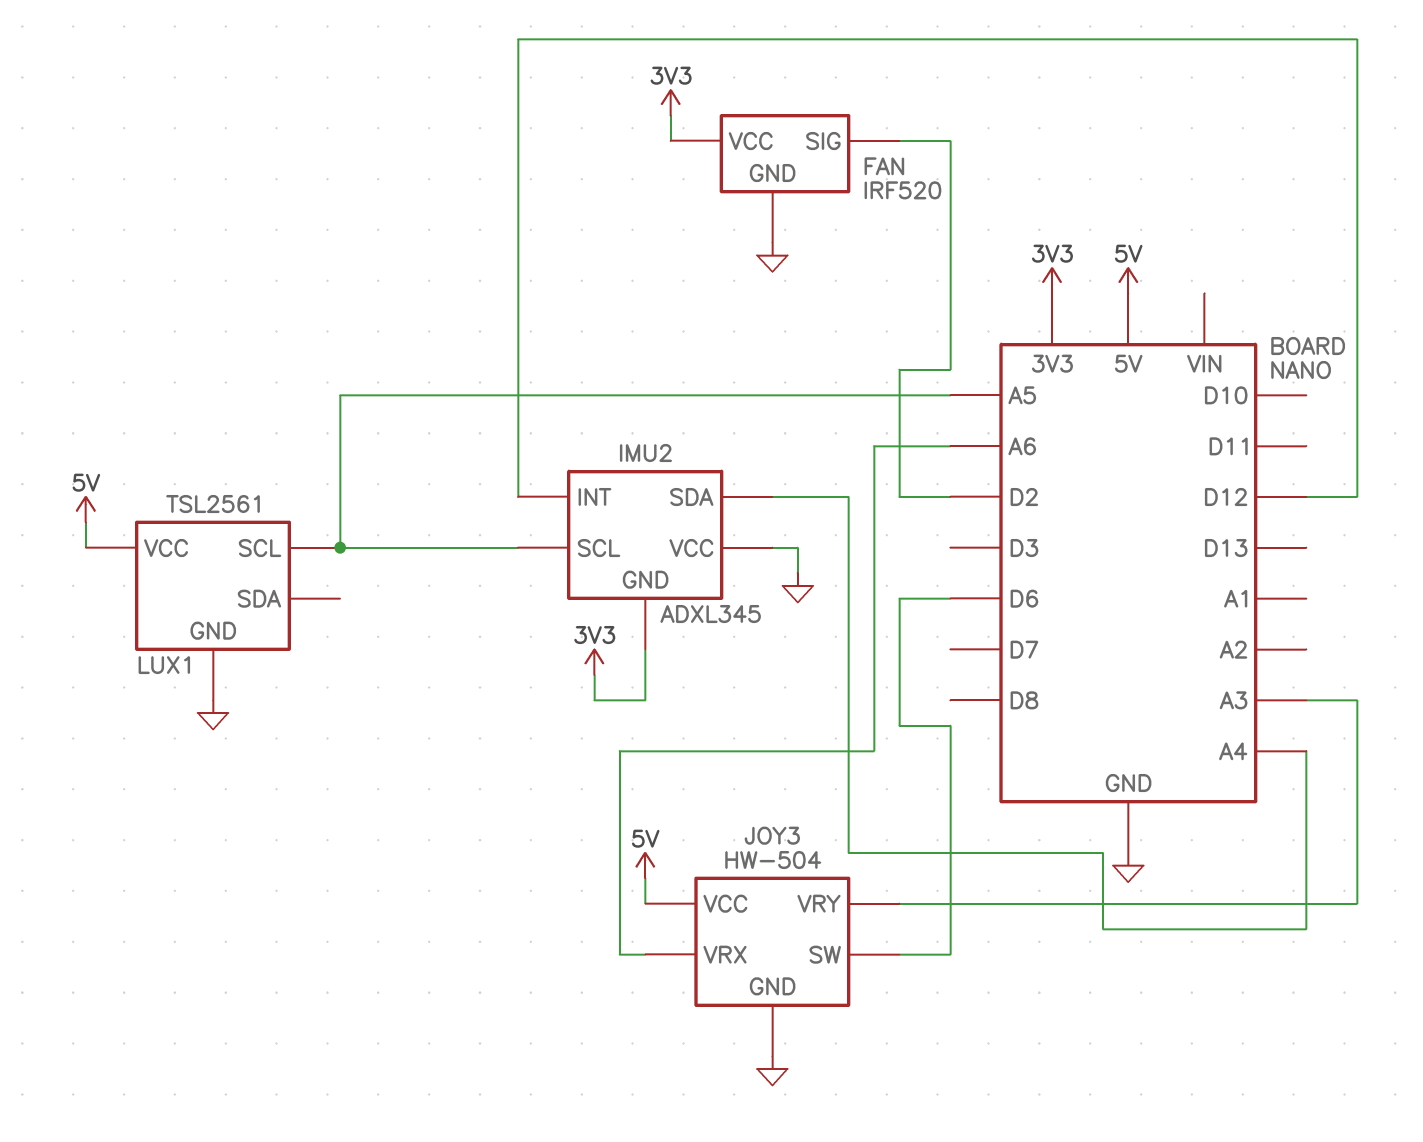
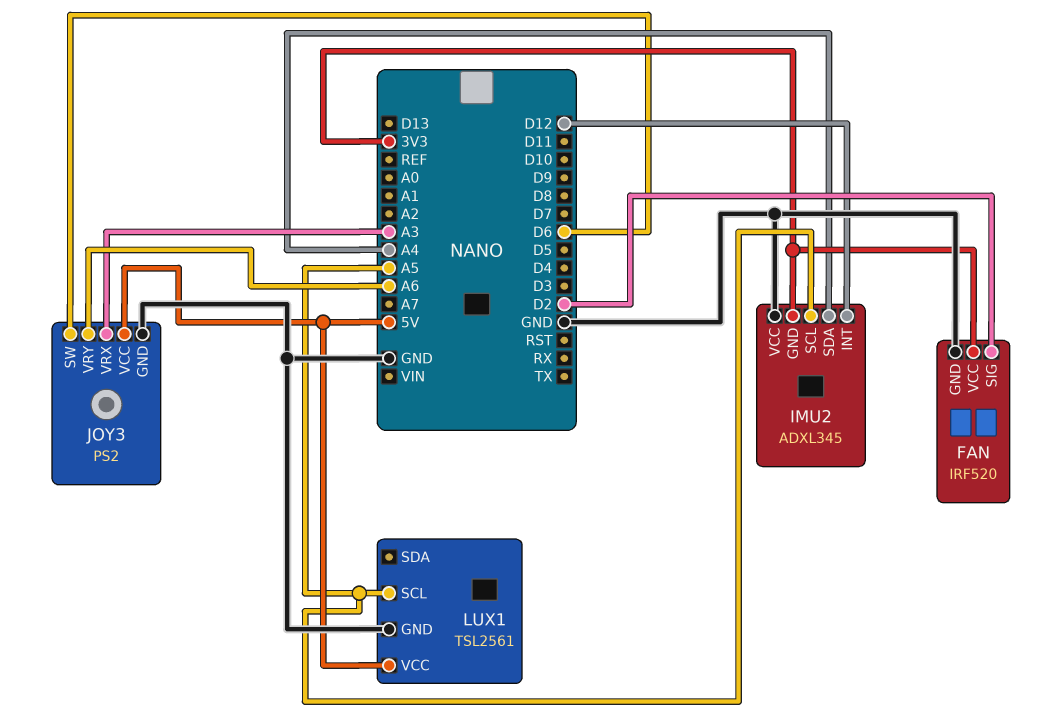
JOY3: HW-504 -> PS2
JOY3 pin VRX: A6 -> A3
JOY3 pin VRY: A3 -> A6

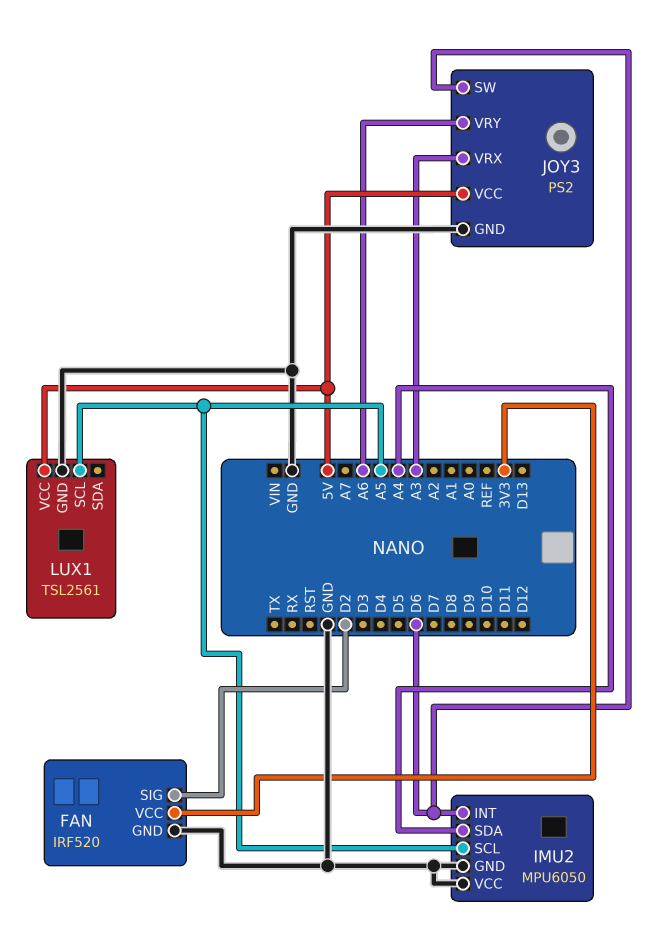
IMU2: ADXL345 -> MPU6050
IMU2 pin GND: 3V3 -> GND
IMU2 pin INT: D12 -> D6

